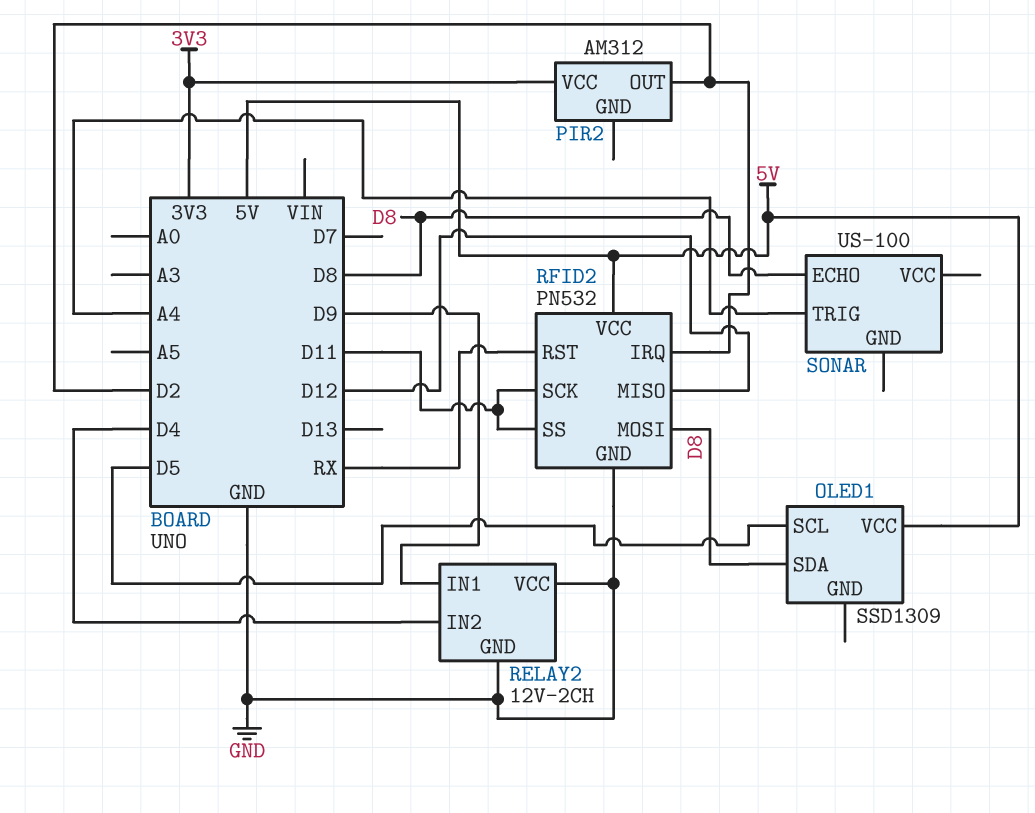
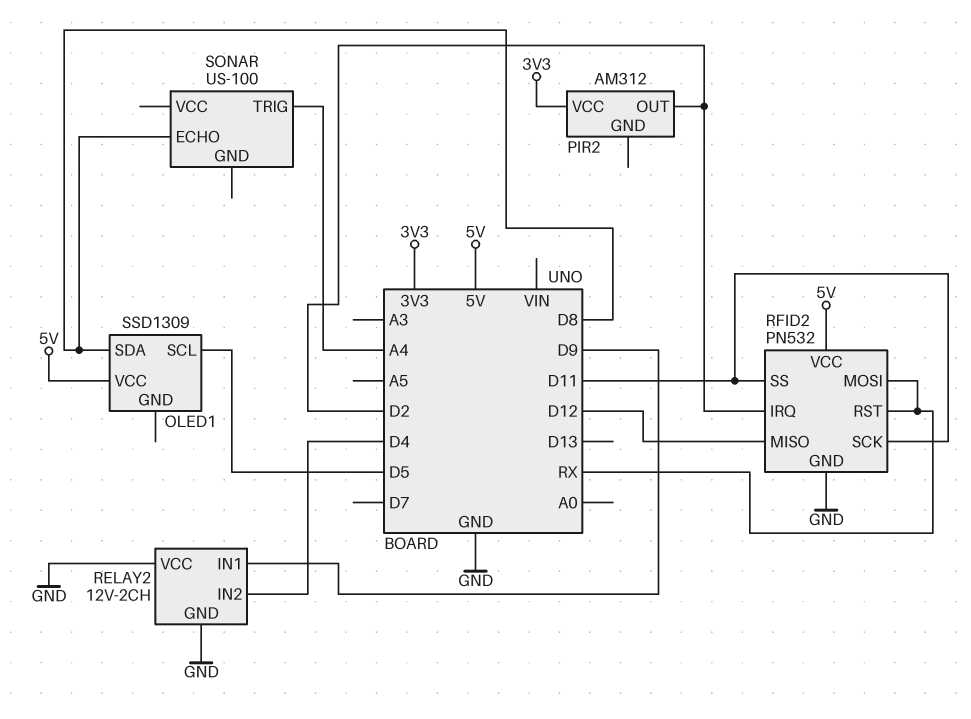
RFID2 pin MOSI: D8 -> RX

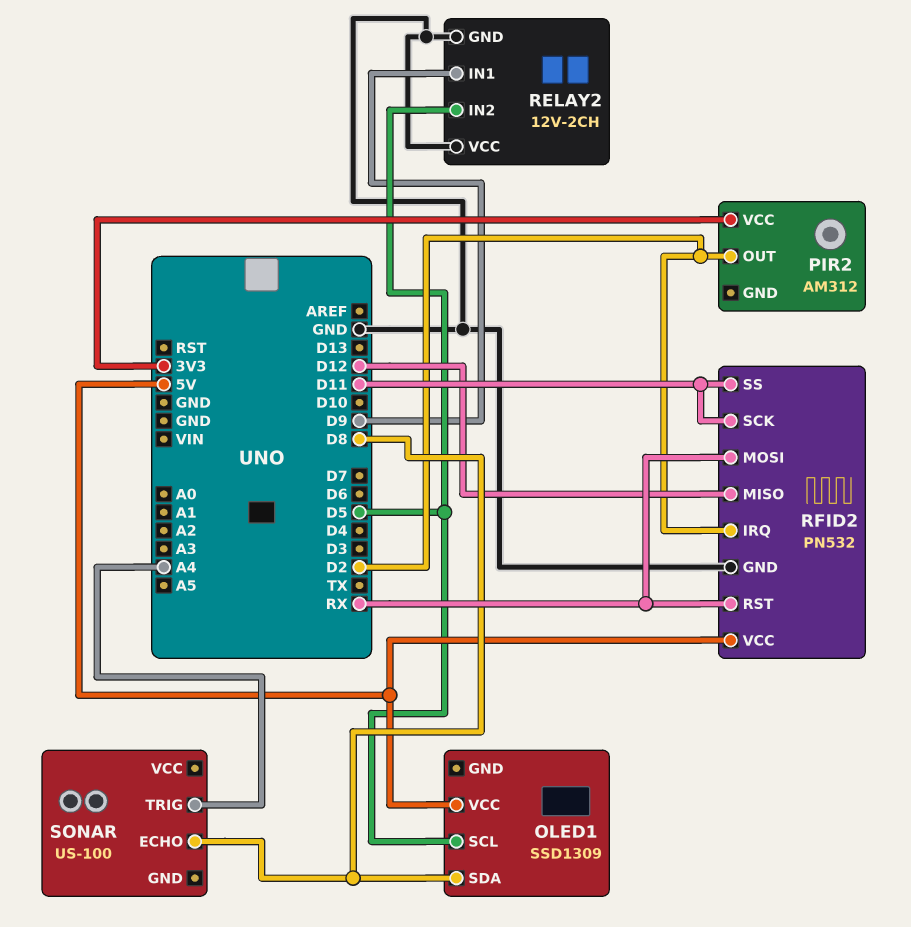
RELAY2 pin IN2: D4 -> D5

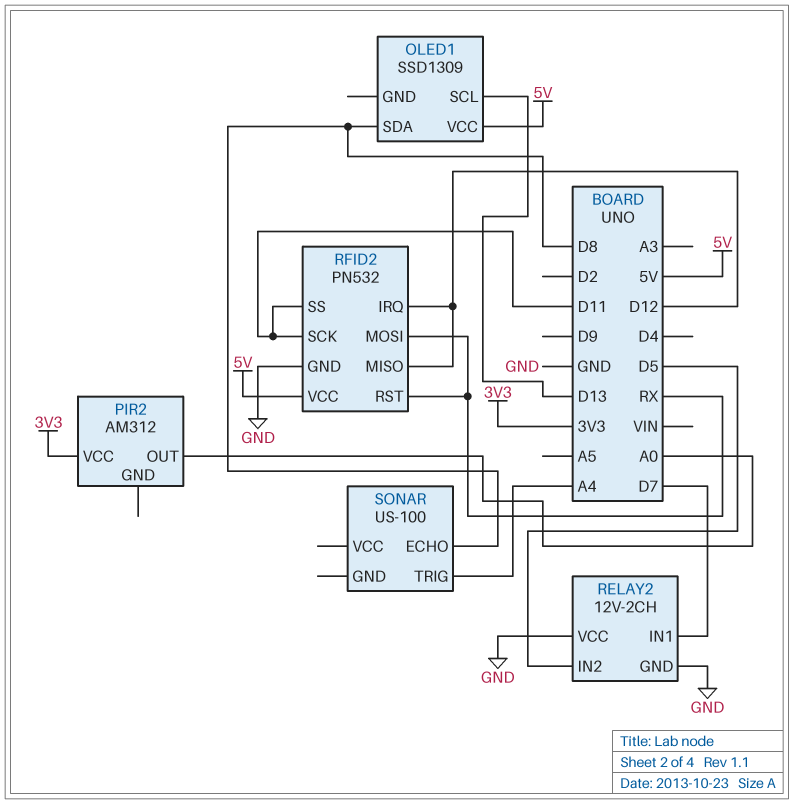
OLED1 pin SCL: D5 -> D13
PIR2 pin OUT: D2 -> A0
RELAY2 pin IN1: D9 -> D7
RFID2 pin IRQ: D2 -> D12

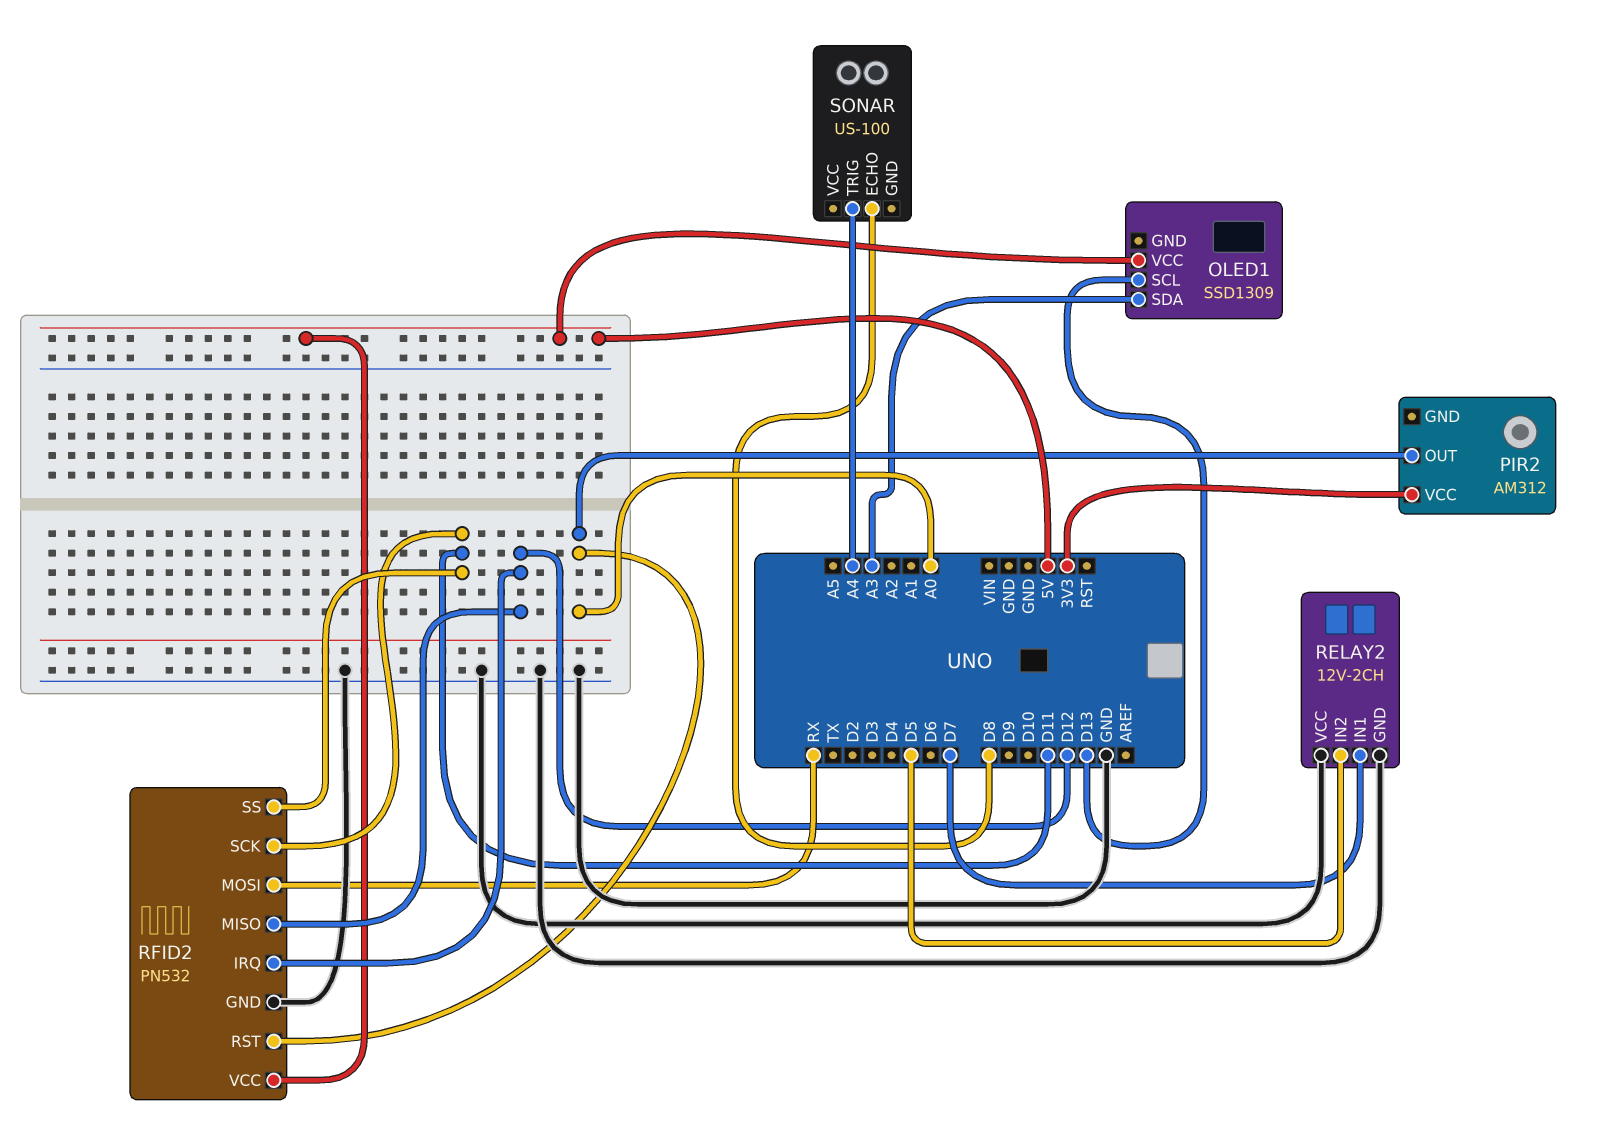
OLED1 pin SDA: D8 -> A3
RFID2 pin RST: RX -> A0

